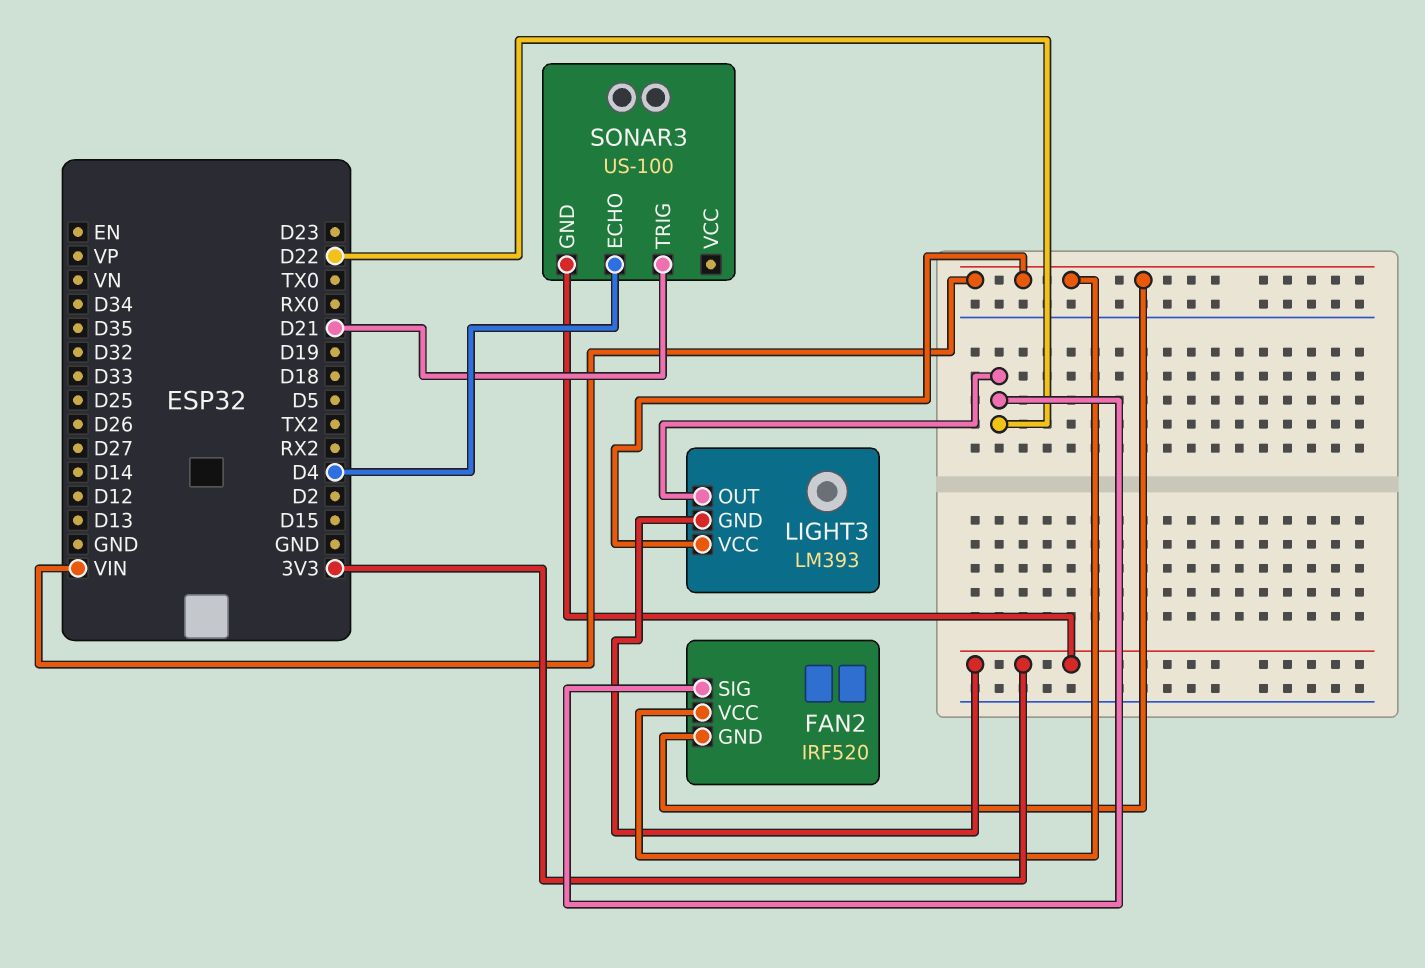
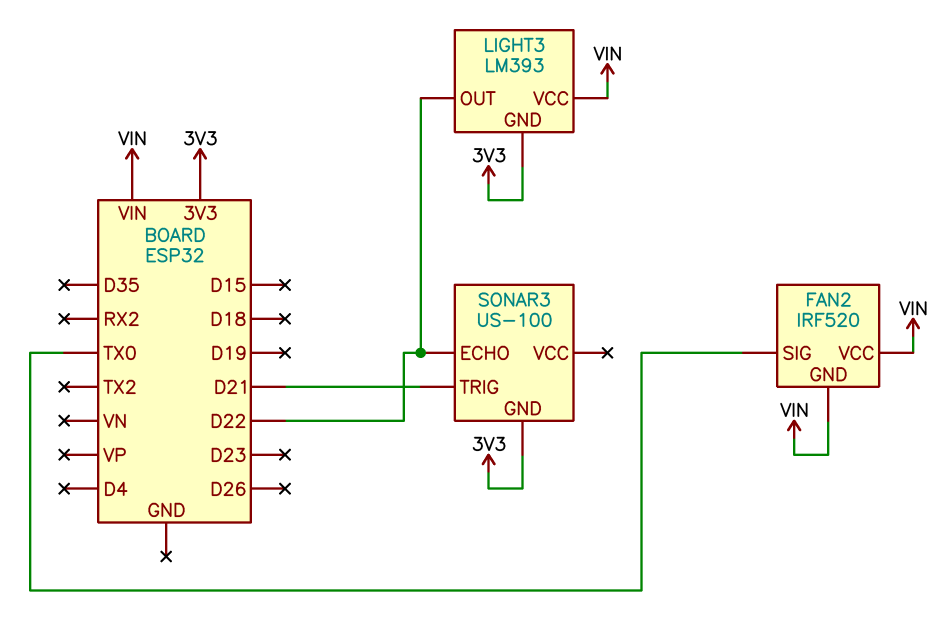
FAN2 pin SIG: D22 -> TX0
SONAR3 pin ECHO: D4 -> D22

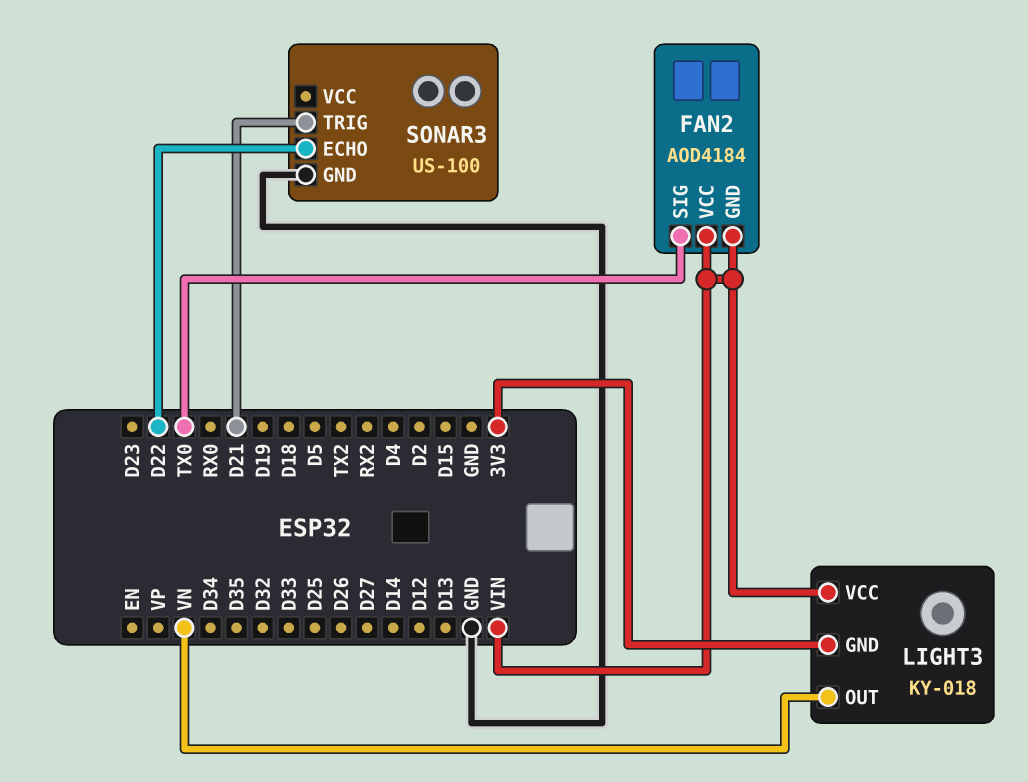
FAN2: IRF520 -> AOD4184
LIGHT3: LM393 -> KY-018
LIGHT3 pin OUT: D22 -> VN
SONAR3 pin GND: 3V3 -> GND

